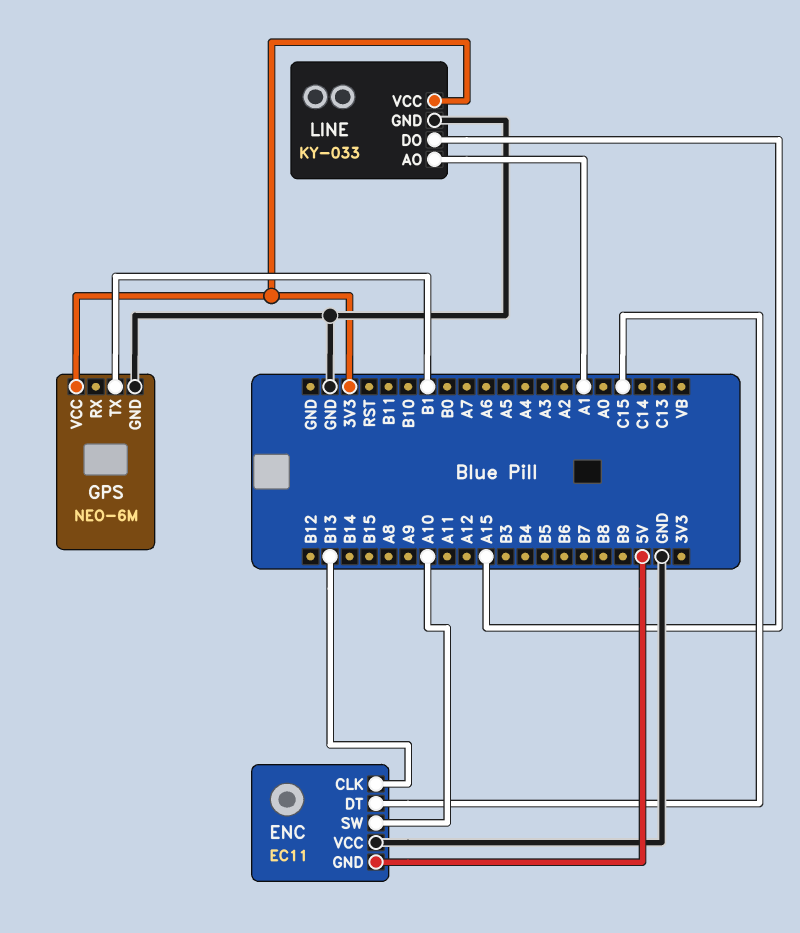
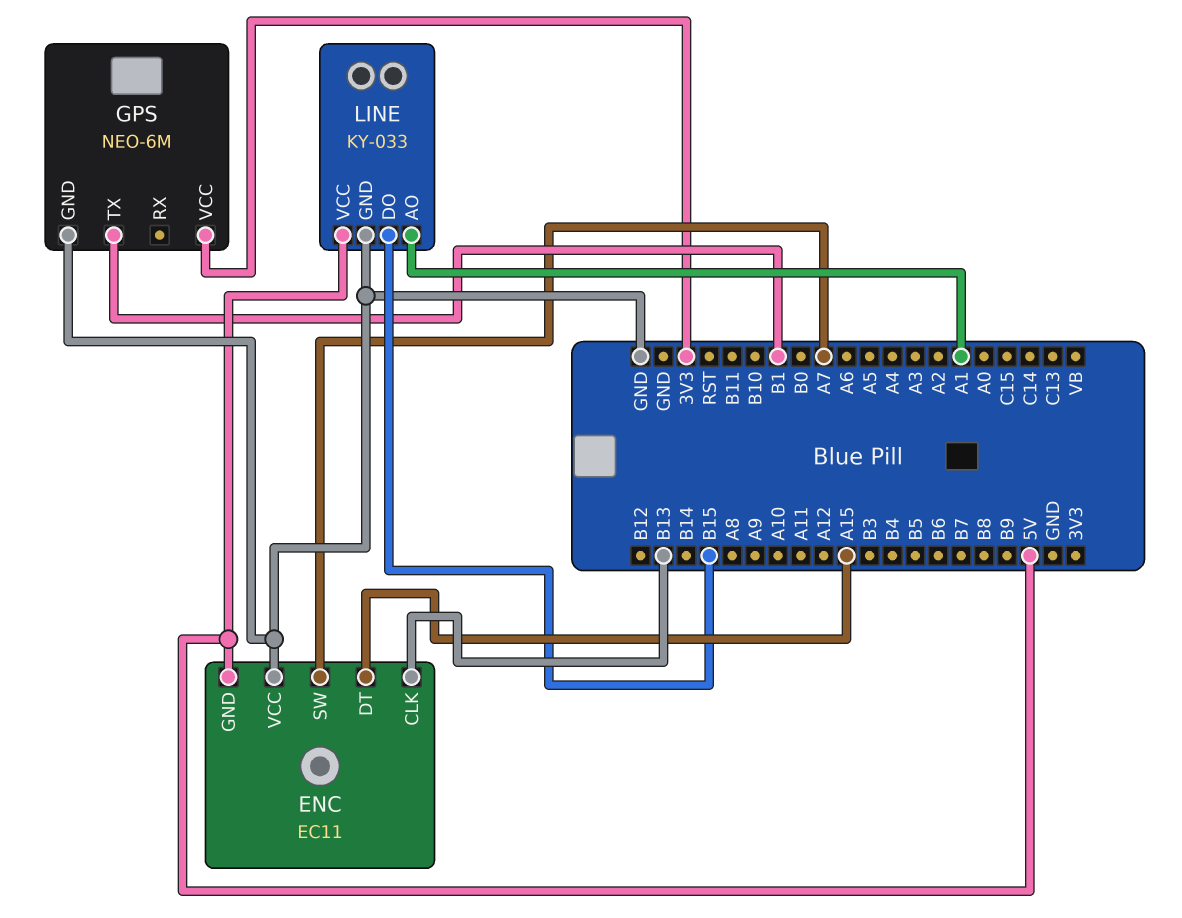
ENC pin DT: C15 -> A15
ENC pin SW: A10 -> A7
LINE pin DO: A15 -> B15
LINE pin VCC: 3V3 -> 5V

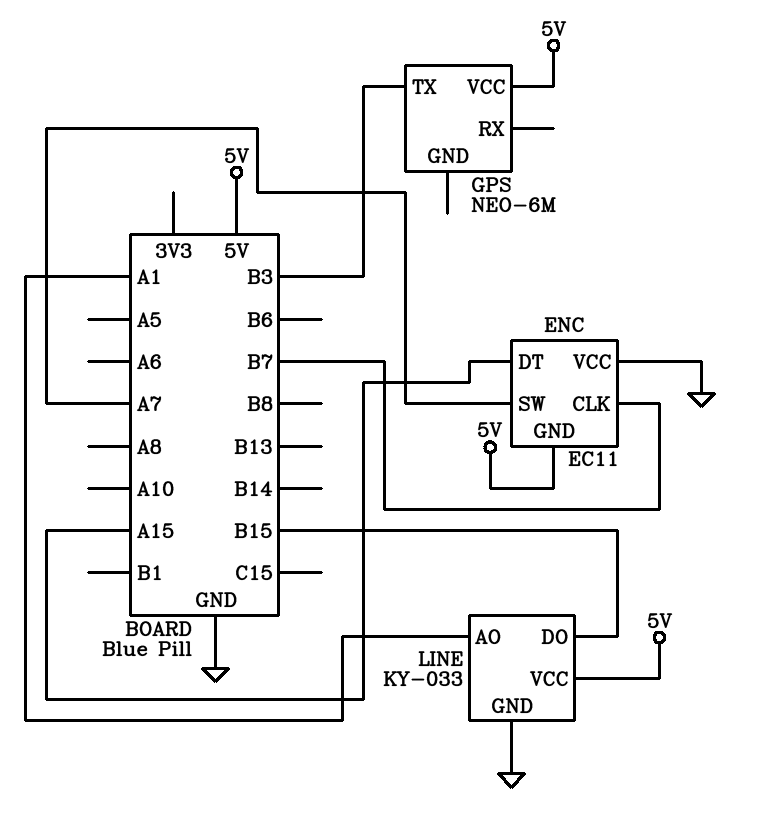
ENC pin CLK: B13 -> B7
GPS pin GND: GND -> none
GPS pin TX: B1 -> B3
GPS pin VCC: 3V3 -> 5V

